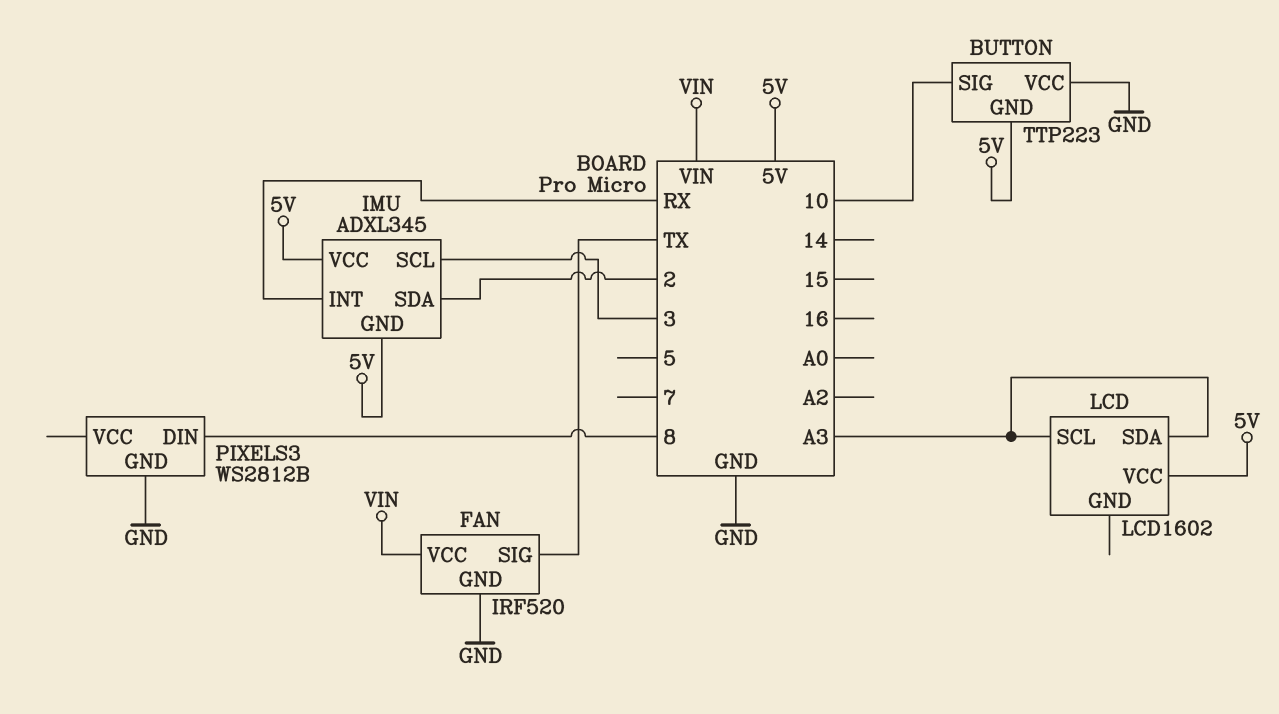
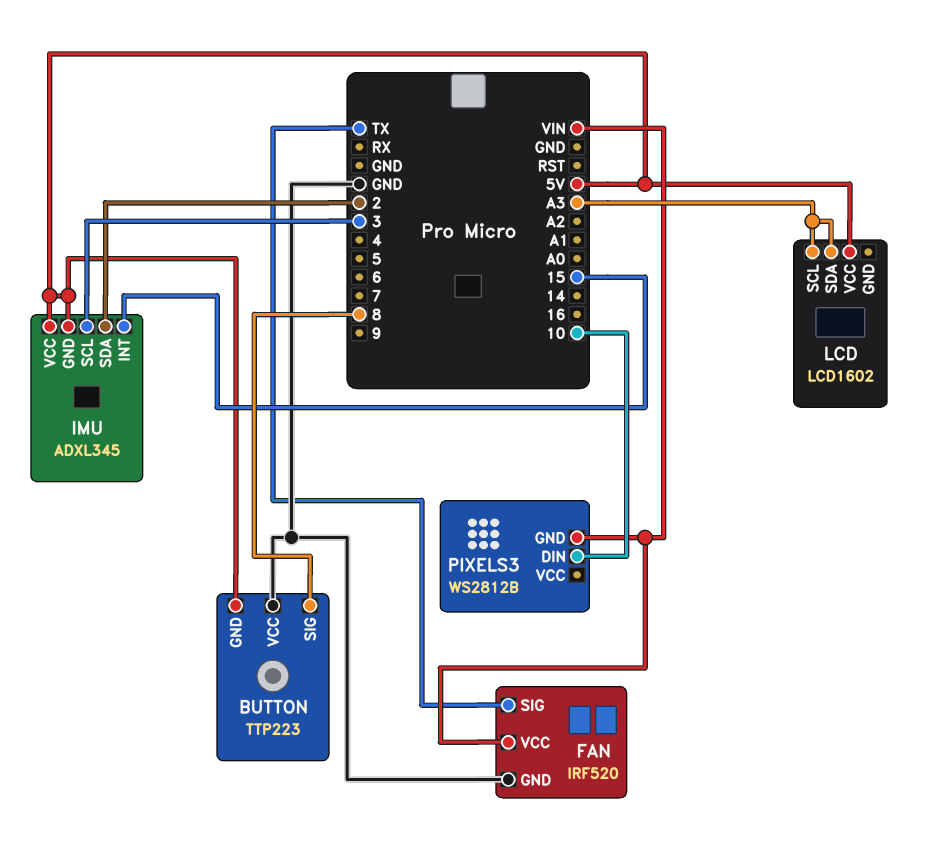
BUTTON pin SIG: 10 -> 8
IMU pin INT: RX -> 15
PIXELS3 pin DIN: 8 -> 10
PIXELS3 pin GND: GND -> VIN

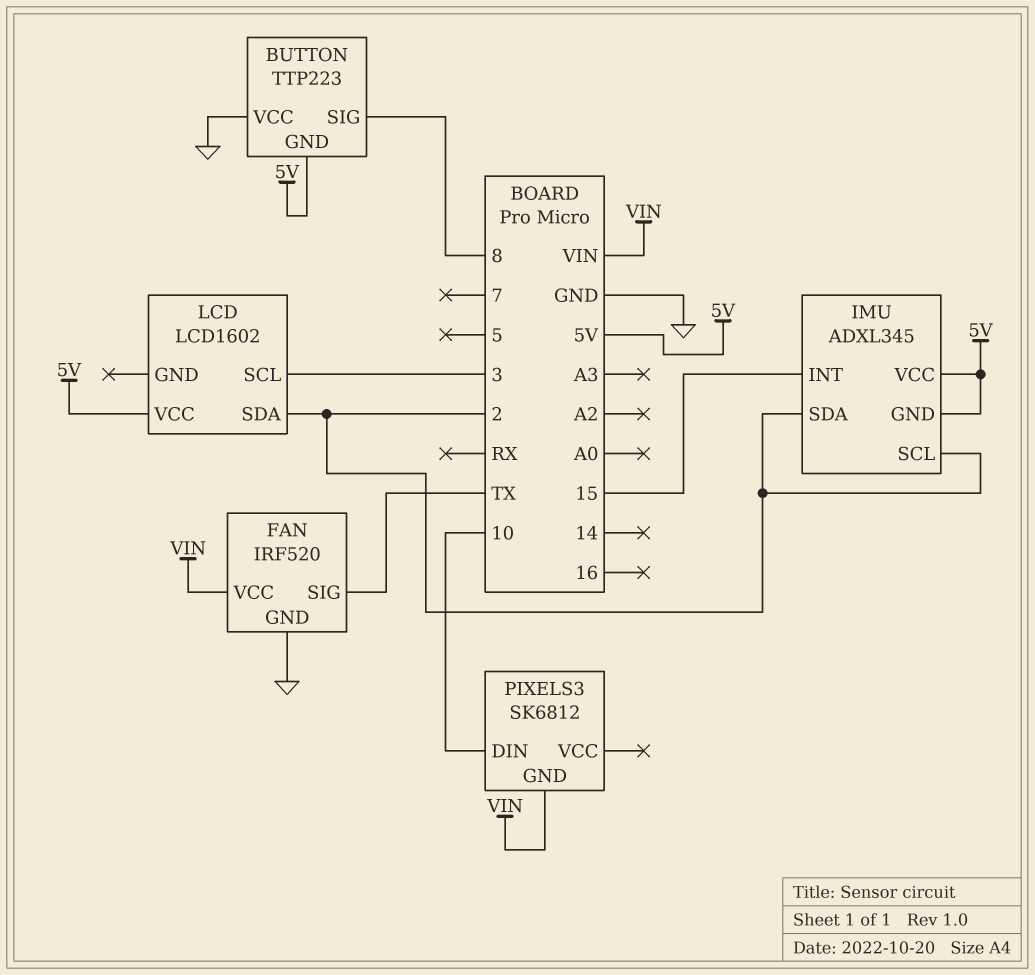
IMU pin SCL: 3 -> 2
LCD pin SCL: A3 -> 3
LCD pin SDA: A3 -> 2
PIXELS3: WS2812B -> SK6812

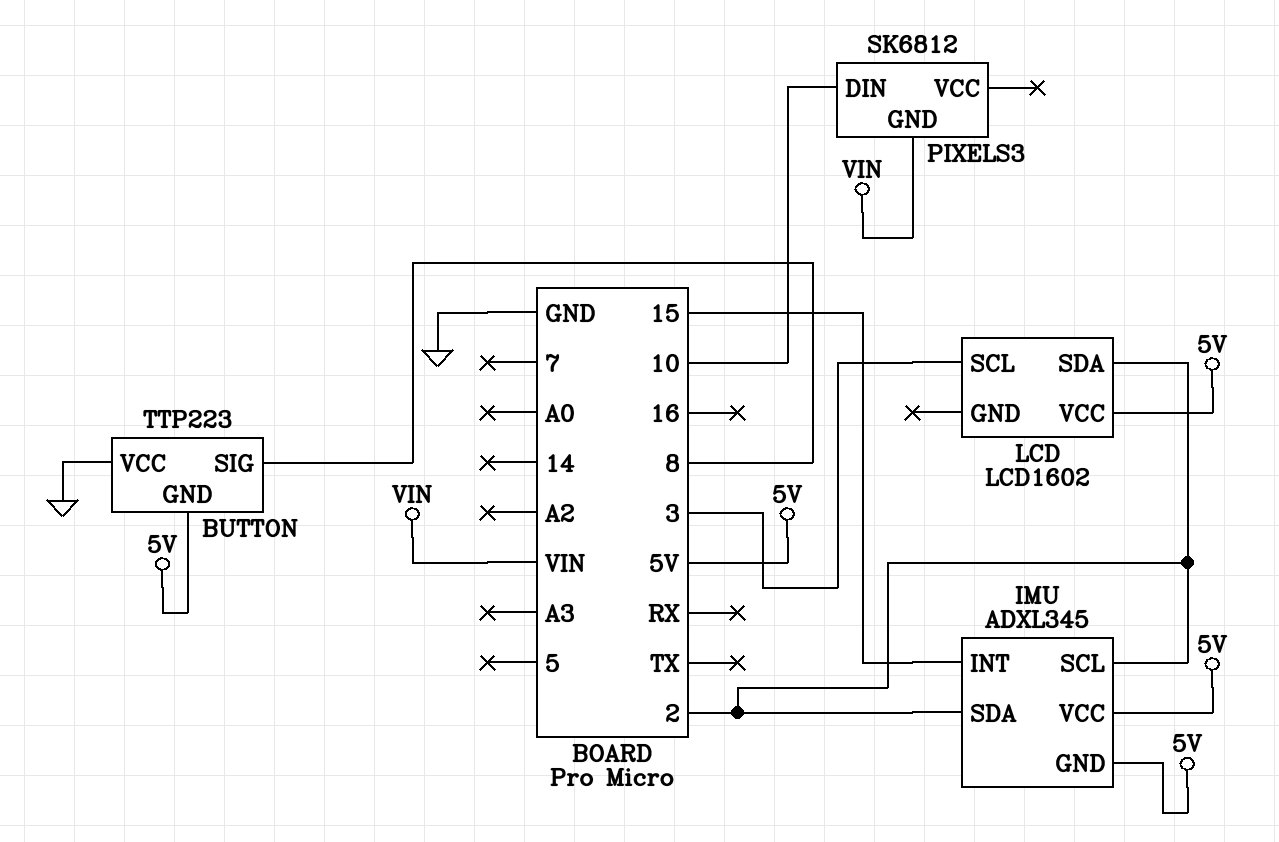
FAN: IRF520 -> none
FAN pin GND: GND -> none
FAN pin SIG: TX -> none
FAN pin VCC: VIN -> none

